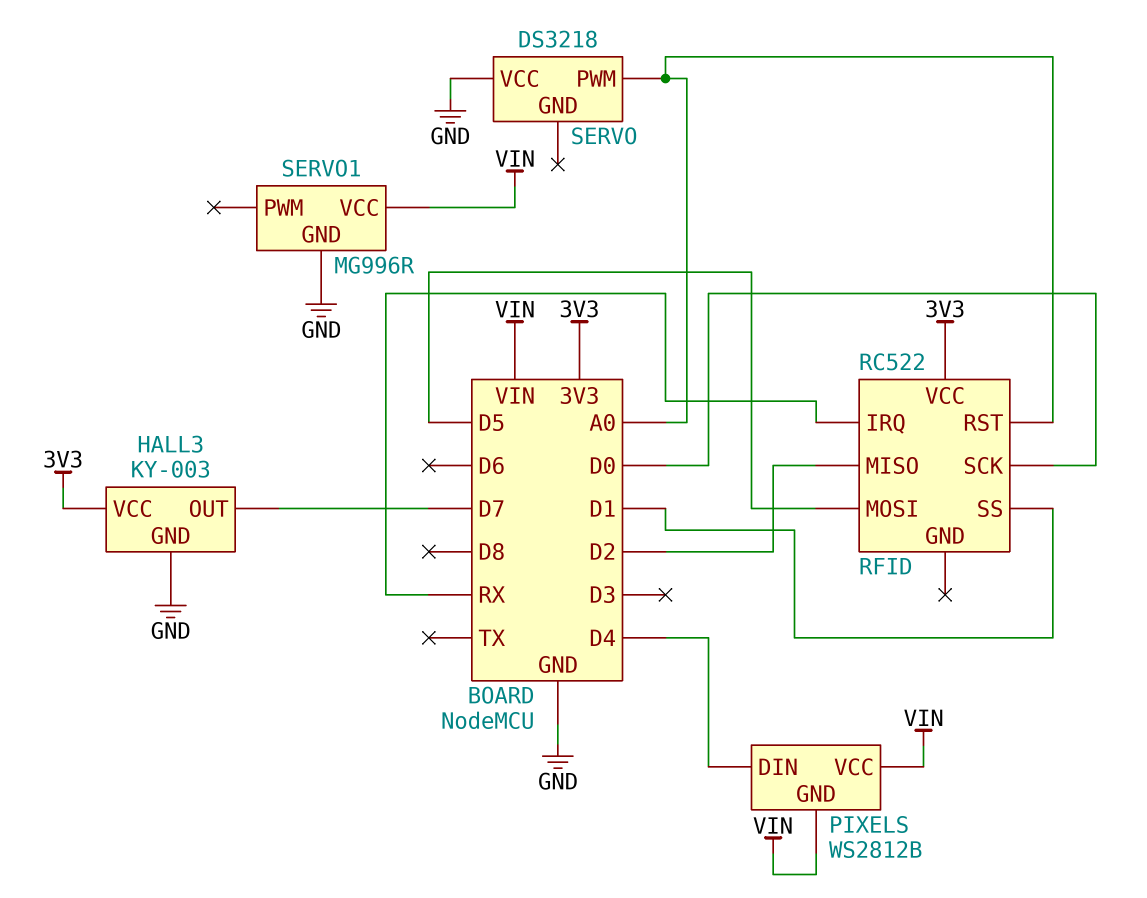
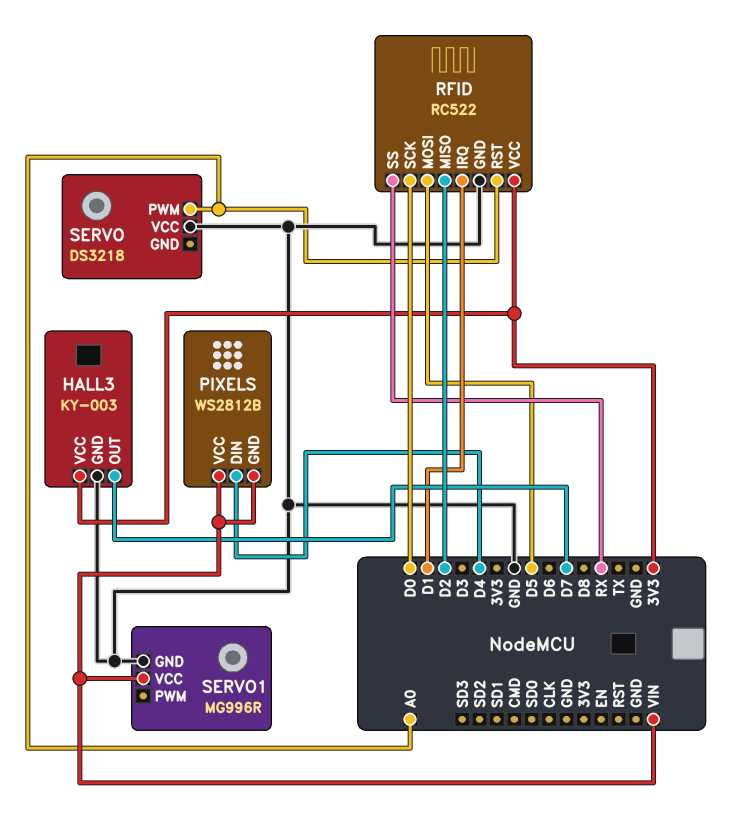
RFID pin GND: none -> GND
RFID pin IRQ: RX -> D1
RFID pin SS: D1 -> RX

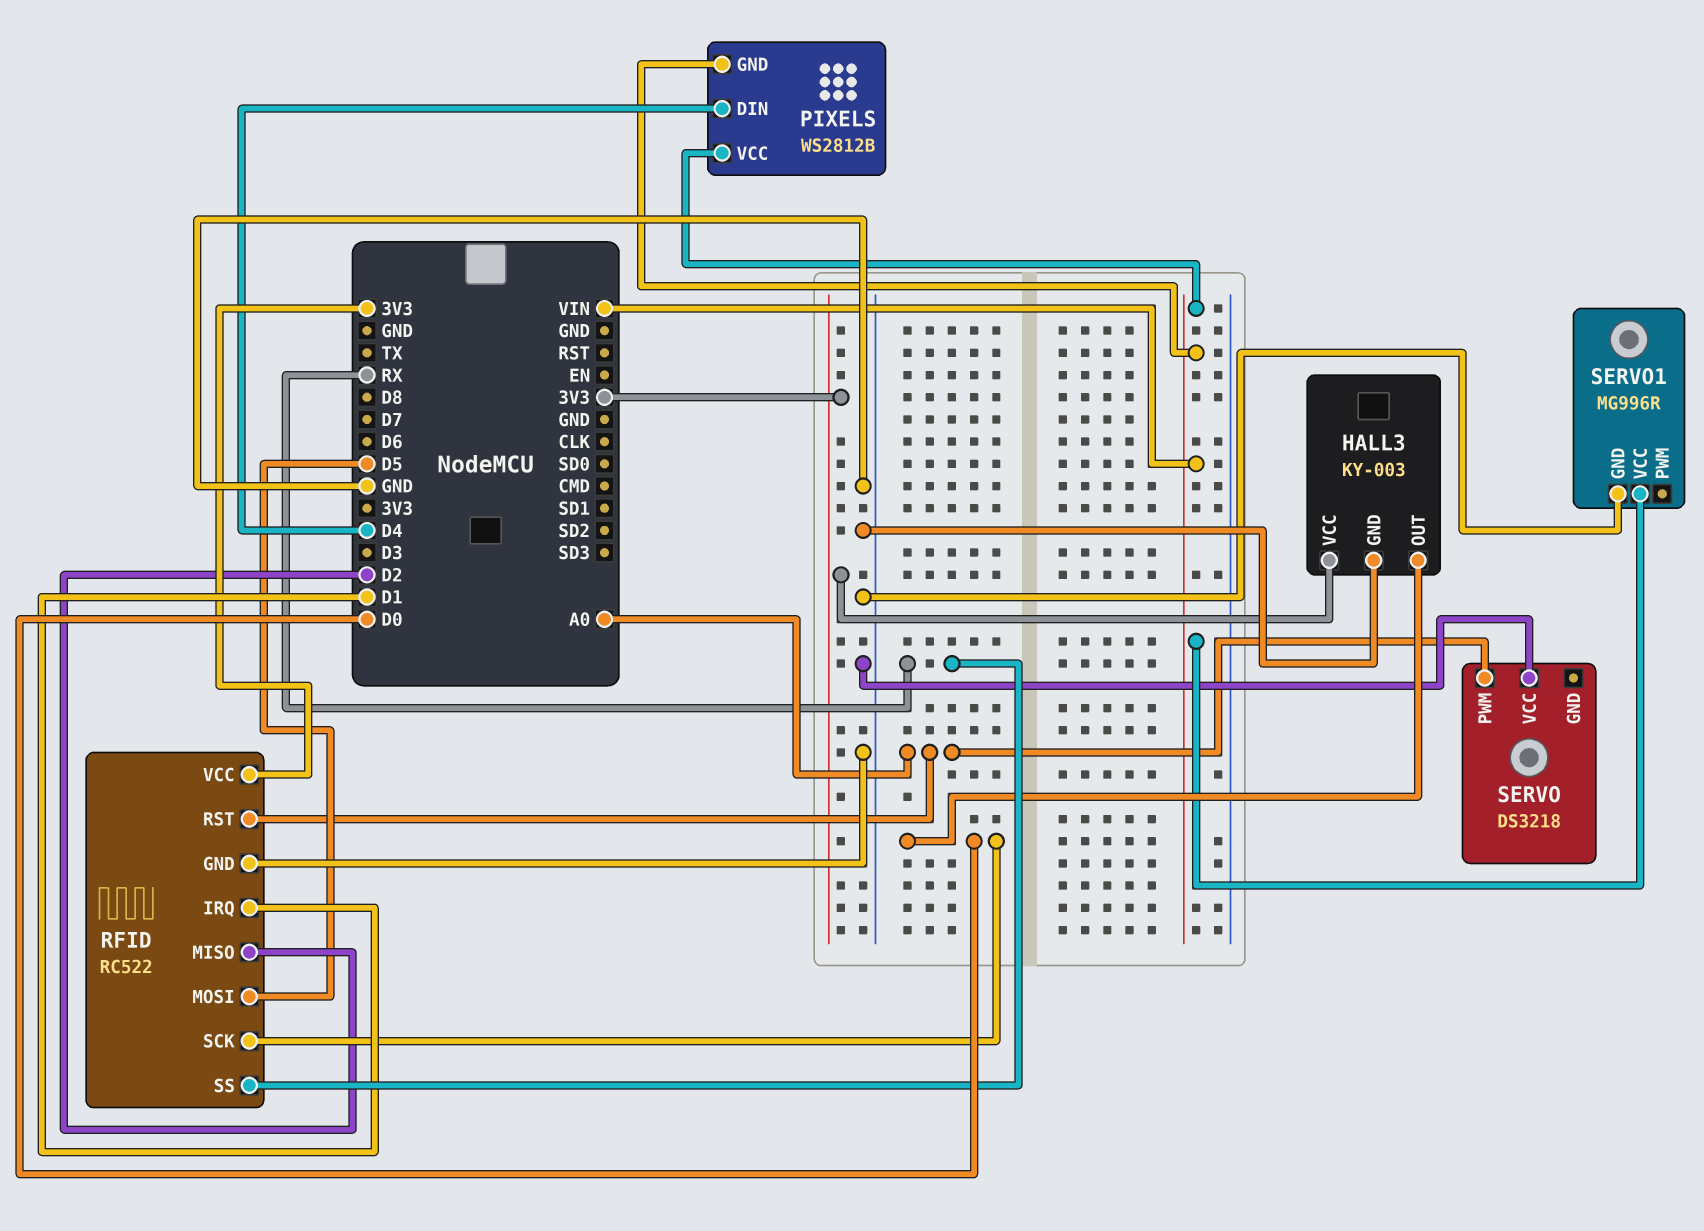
HALL3 pin OUT: D7 -> D0

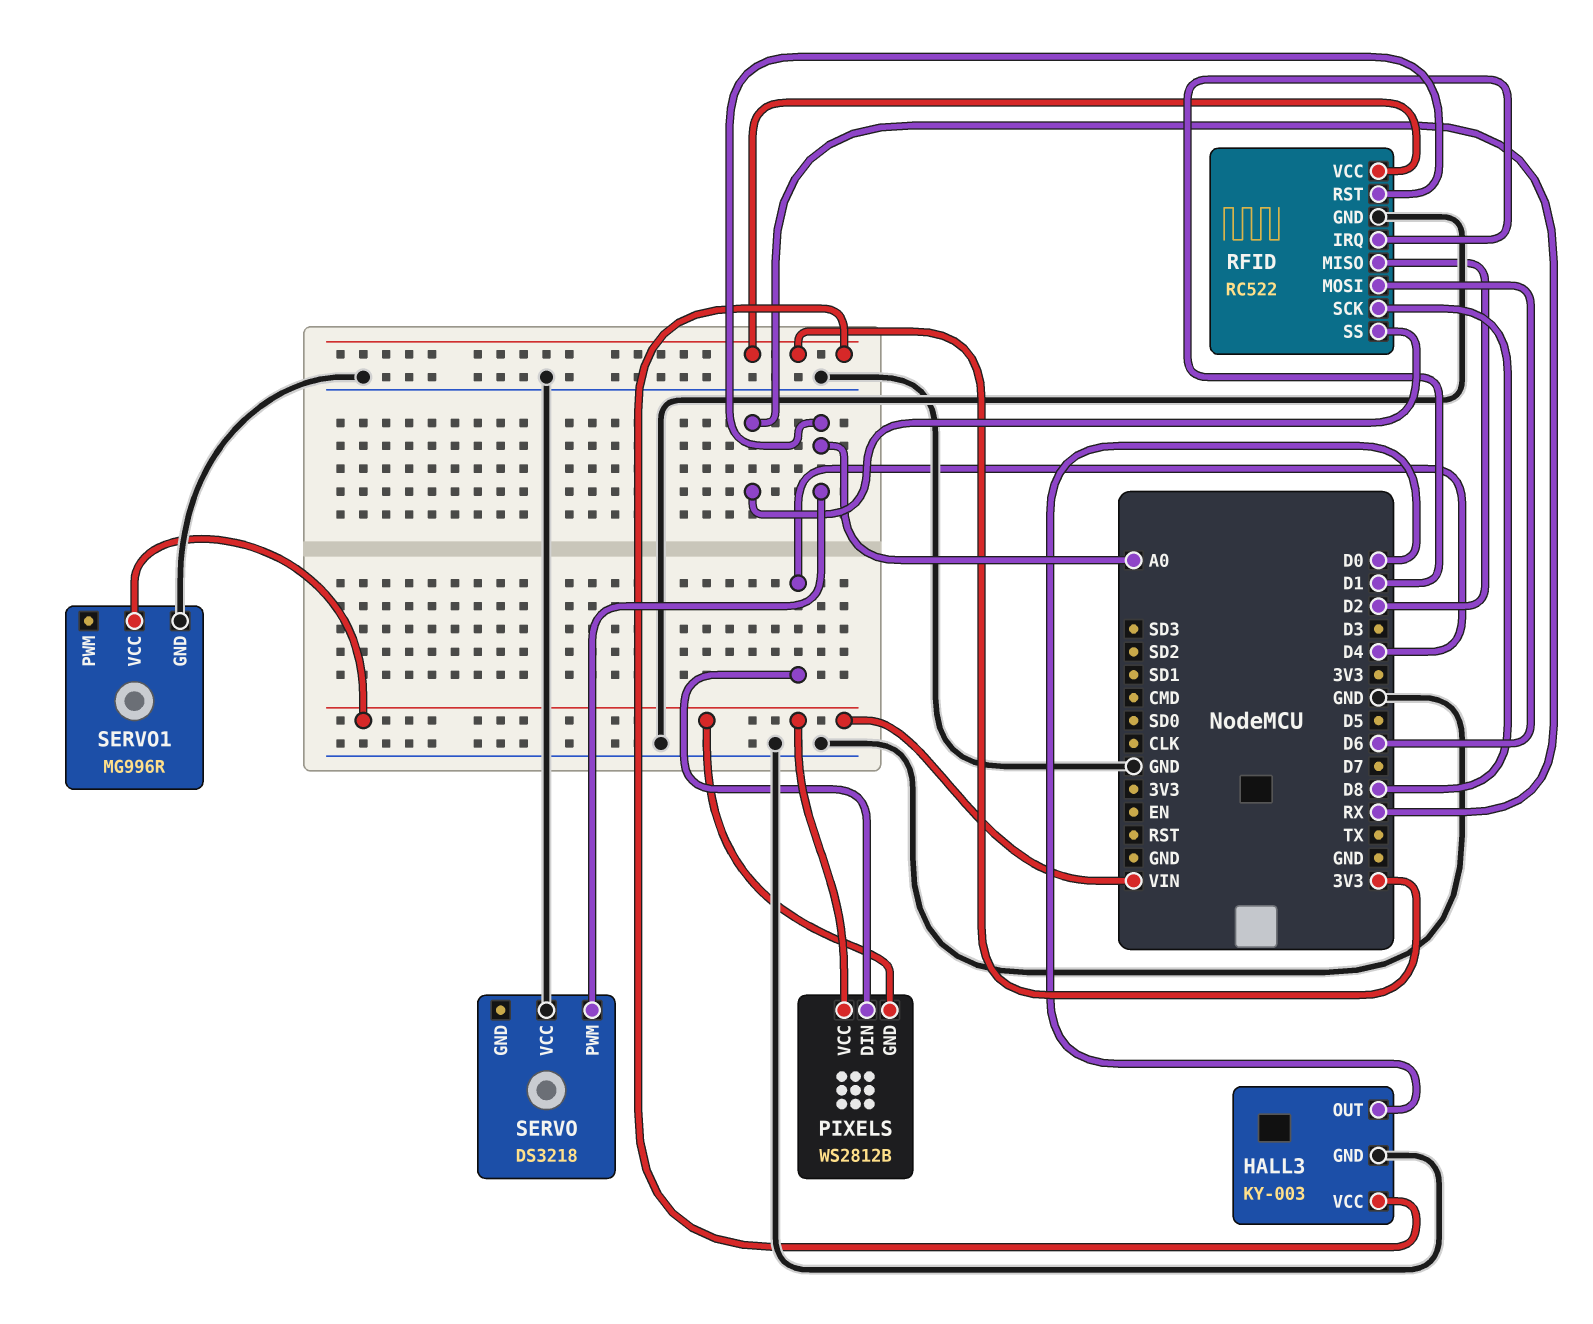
RFID pin MOSI: D5 -> D6
RFID pin SCK: D0 -> D8

